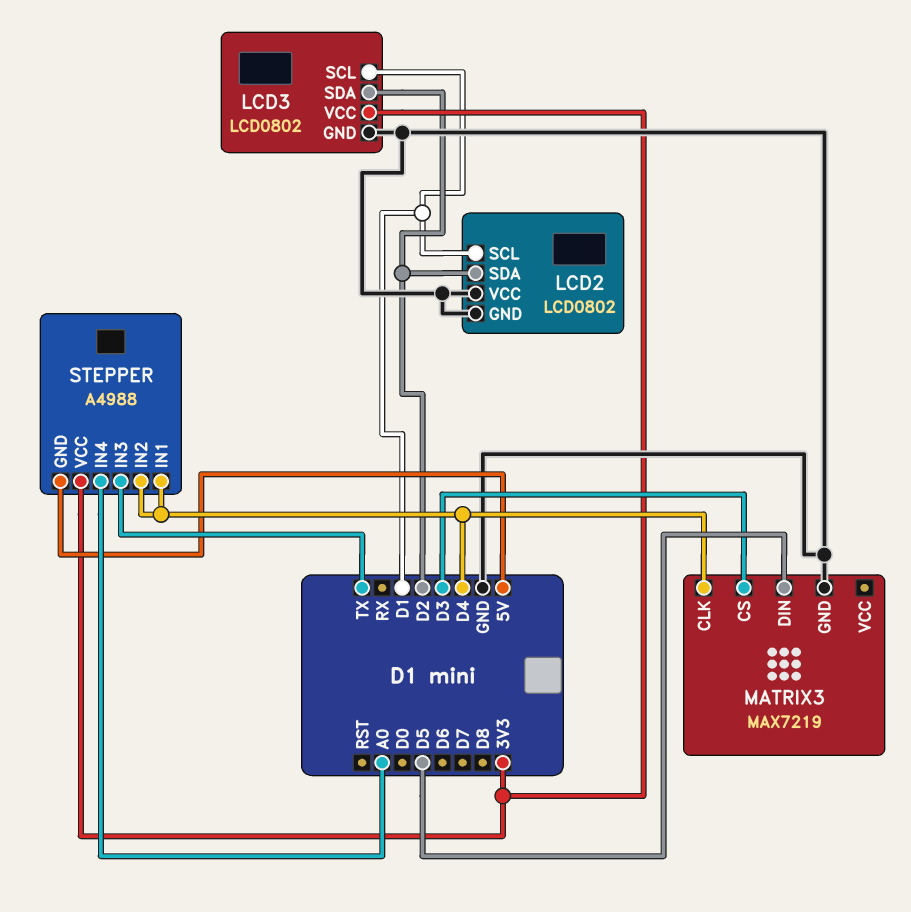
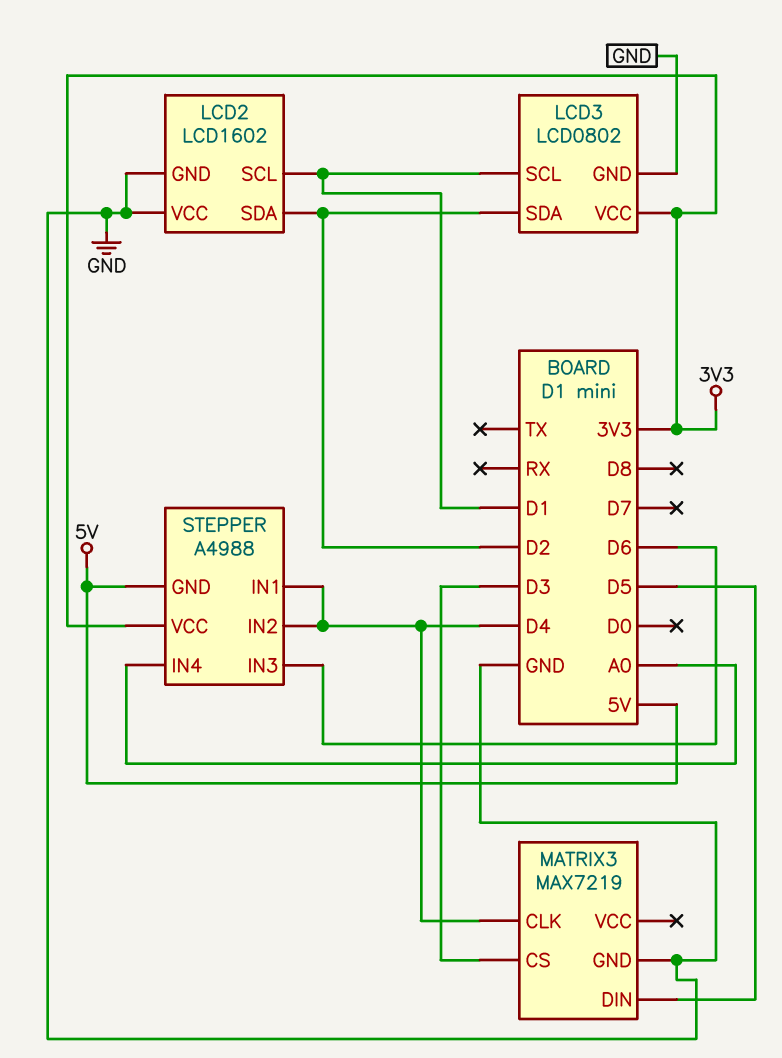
LCD2: LCD0802 -> LCD1602
STEPPER pin IN3: TX -> D6

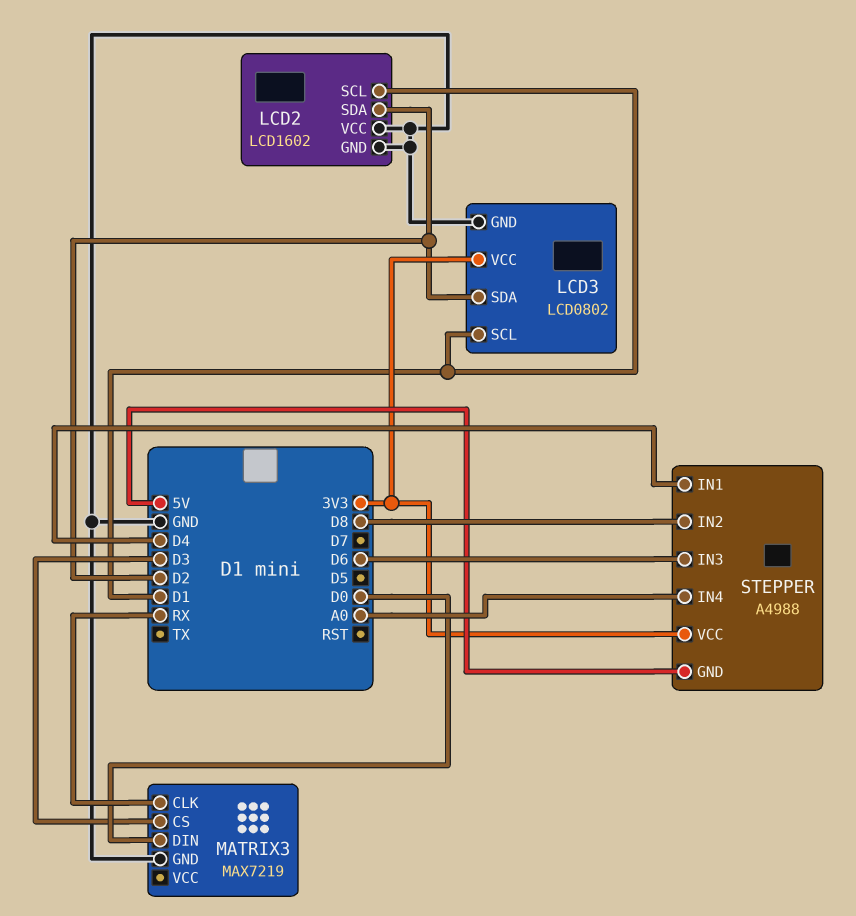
MATRIX3 pin CLK: D4 -> RX
MATRIX3 pin DIN: D5 -> D0
STEPPER pin IN2: D4 -> D8

